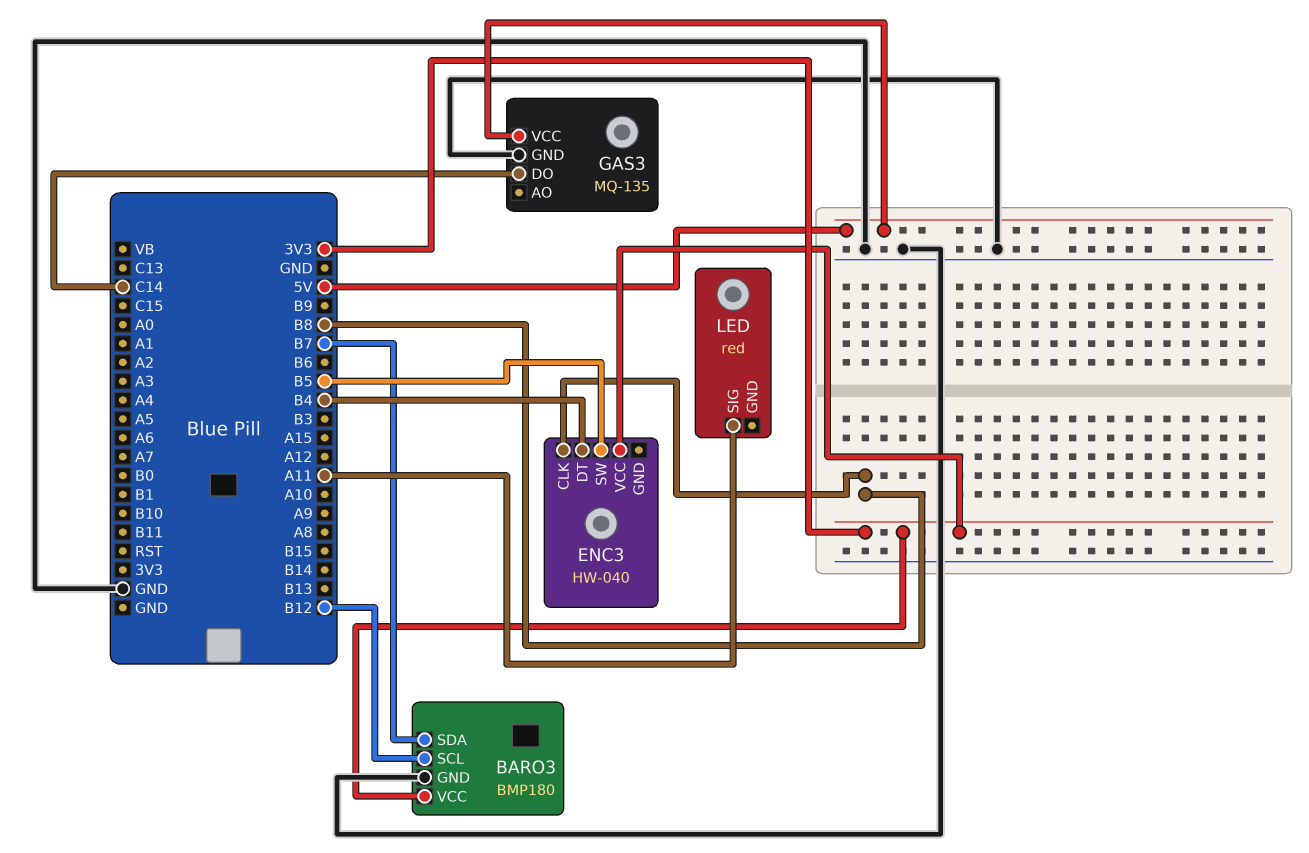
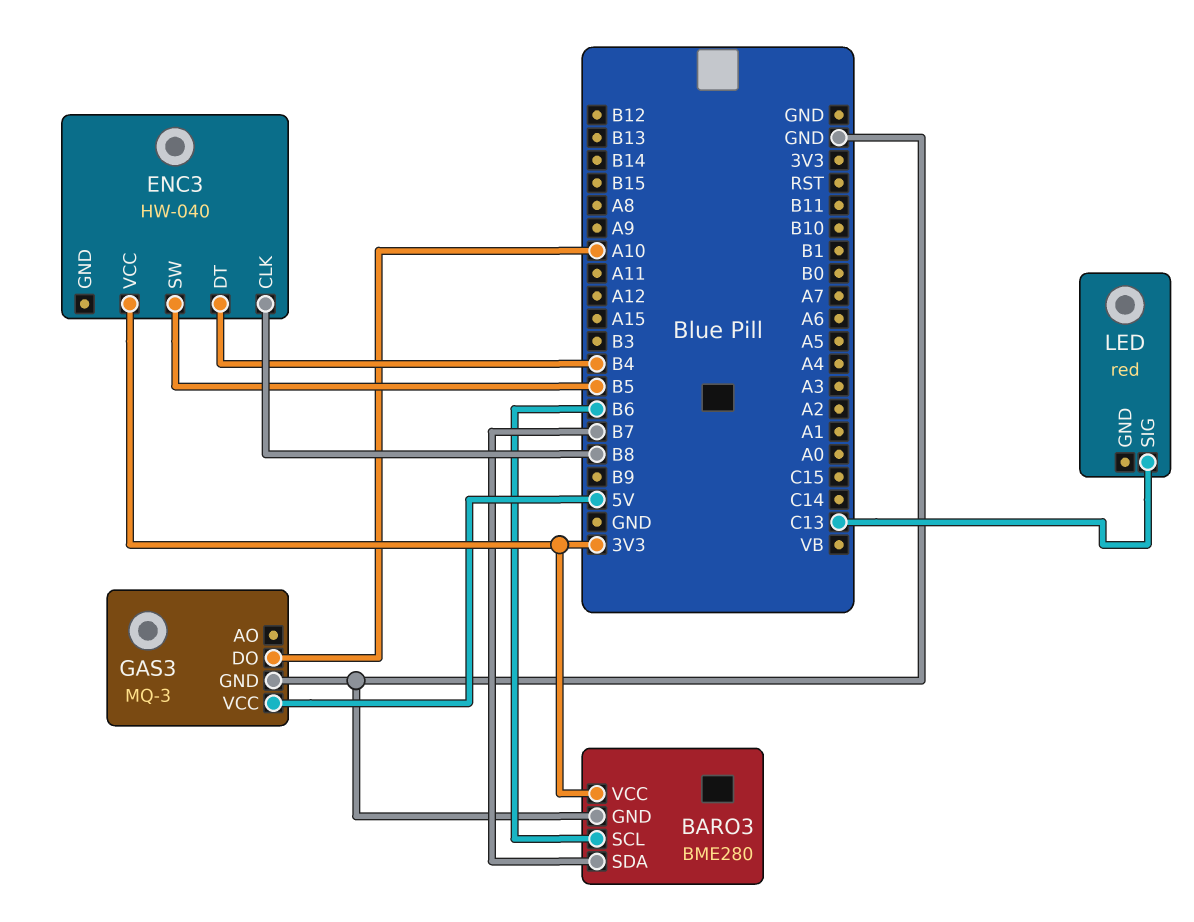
BARO3: BMP180 -> BME280
BARO3 pin SCL: B12 -> B6
GAS3: MQ-135 -> MQ-3
GAS3 pin DO: C14 -> A10
LED pin SIG: A11 -> C13

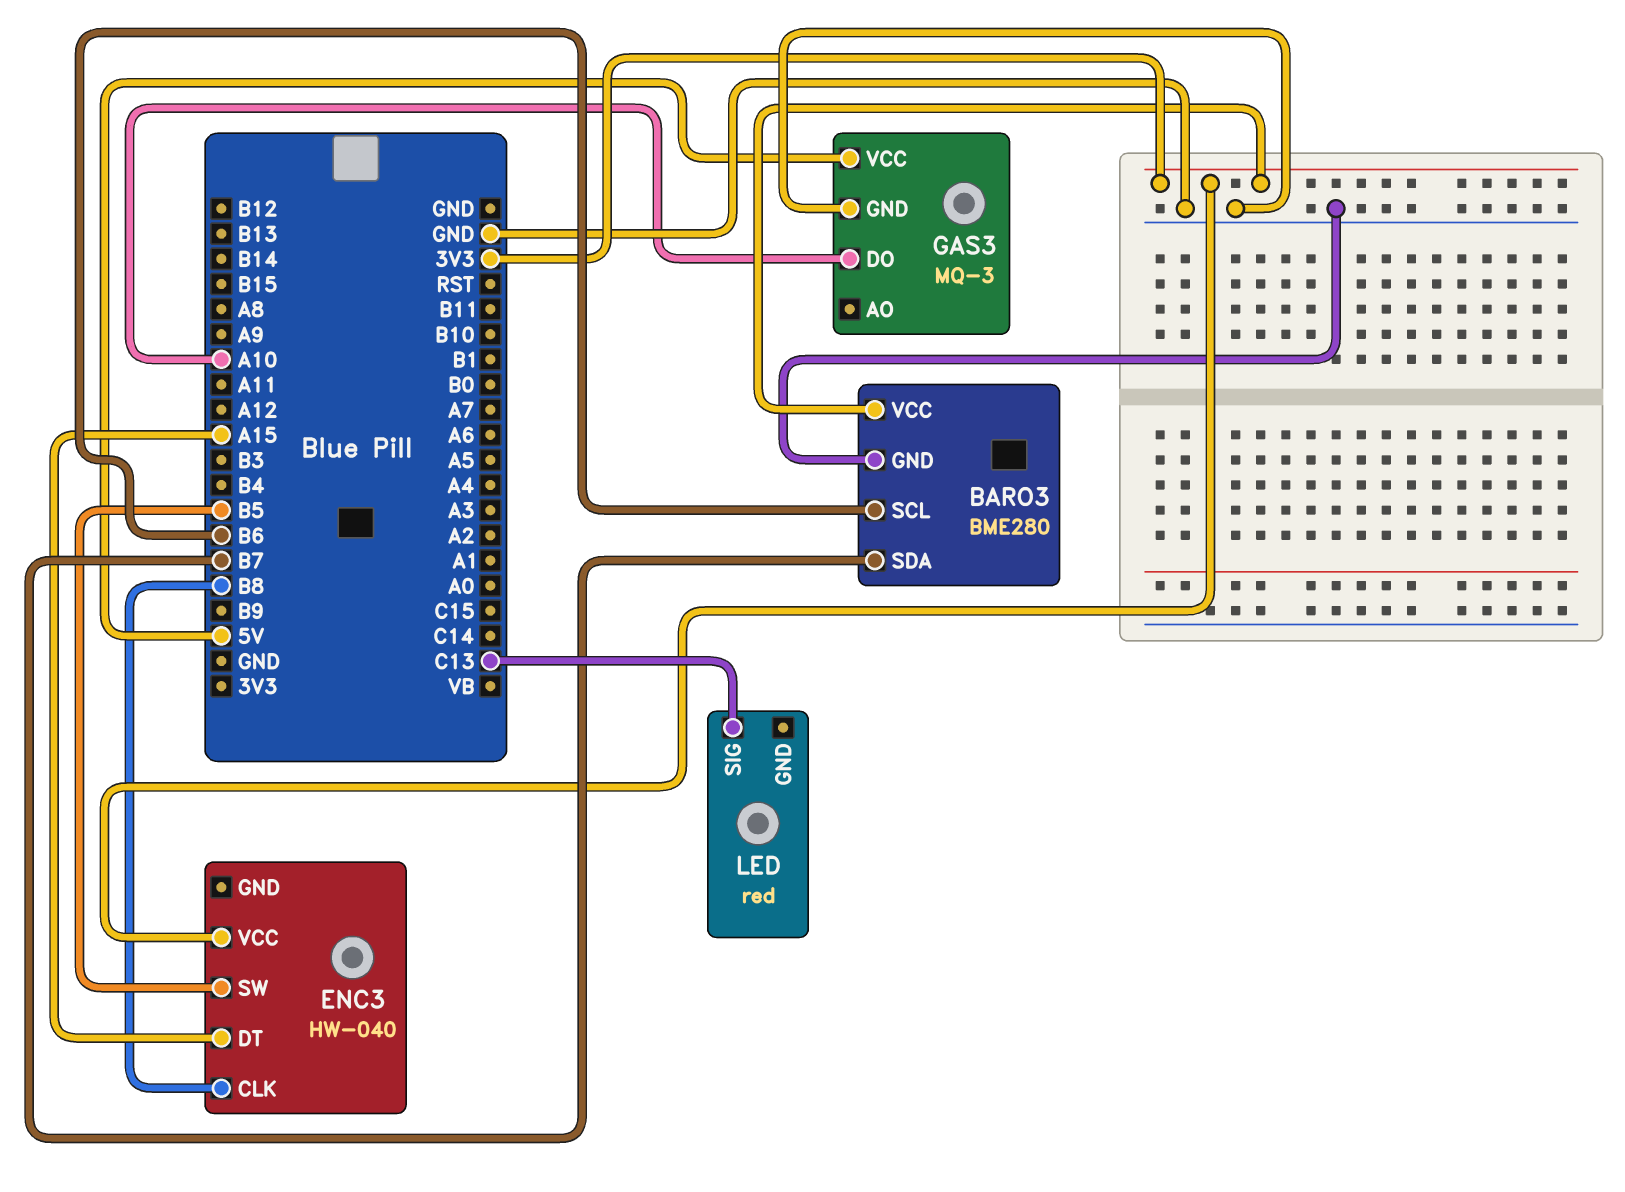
ENC3 pin DT: B4 -> A15

